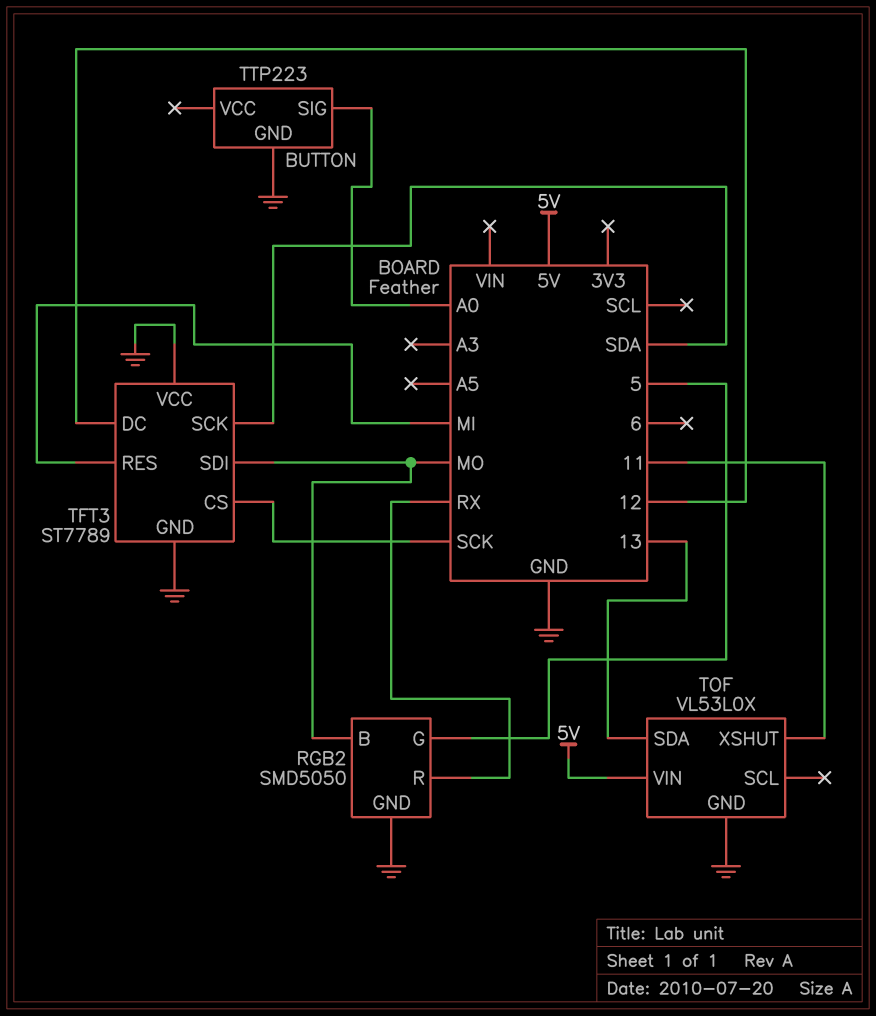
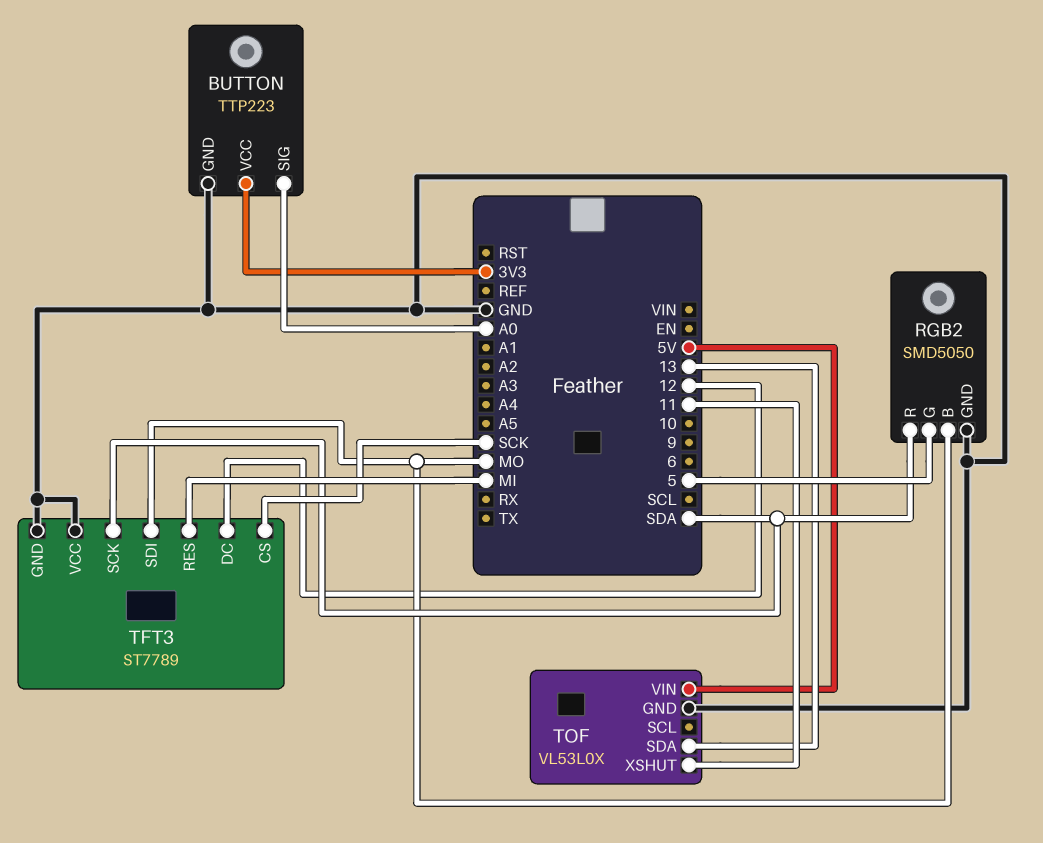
BUTTON pin VCC: none -> 3V3
RGB2 pin R: RX -> SDA

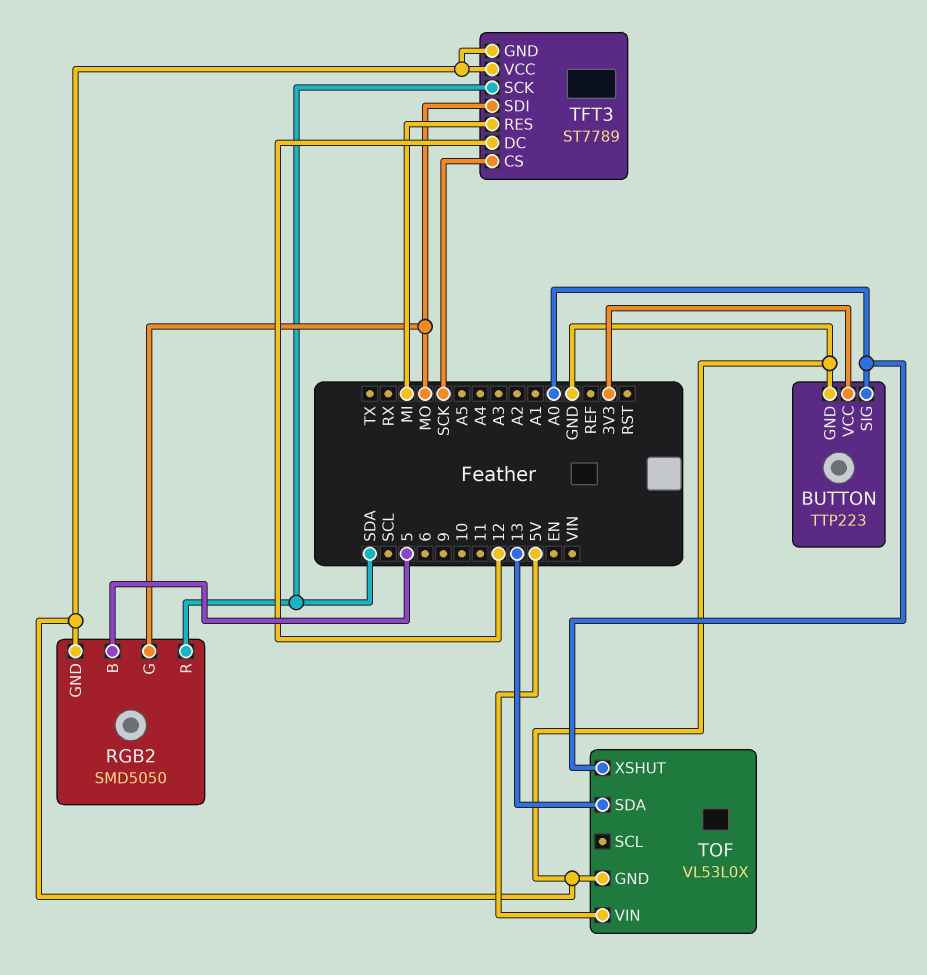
RGB2 pin B: MO -> 5
RGB2 pin G: 5 -> MO
TOF pin XSHUT: 11 -> A0

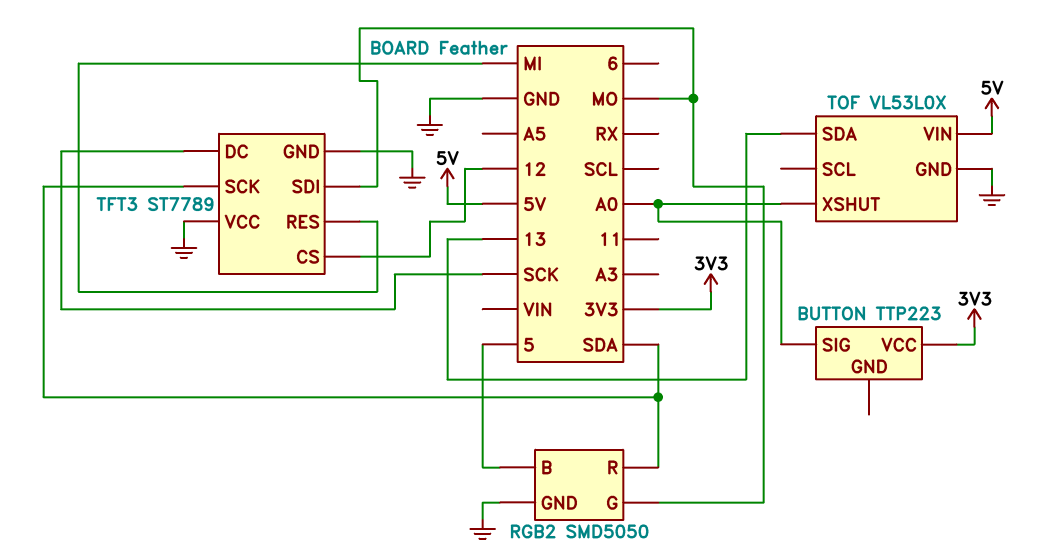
BUTTON pin GND: GND -> none
TFT3 pin CS: SCK -> 12
TFT3 pin DC: 12 -> SCK

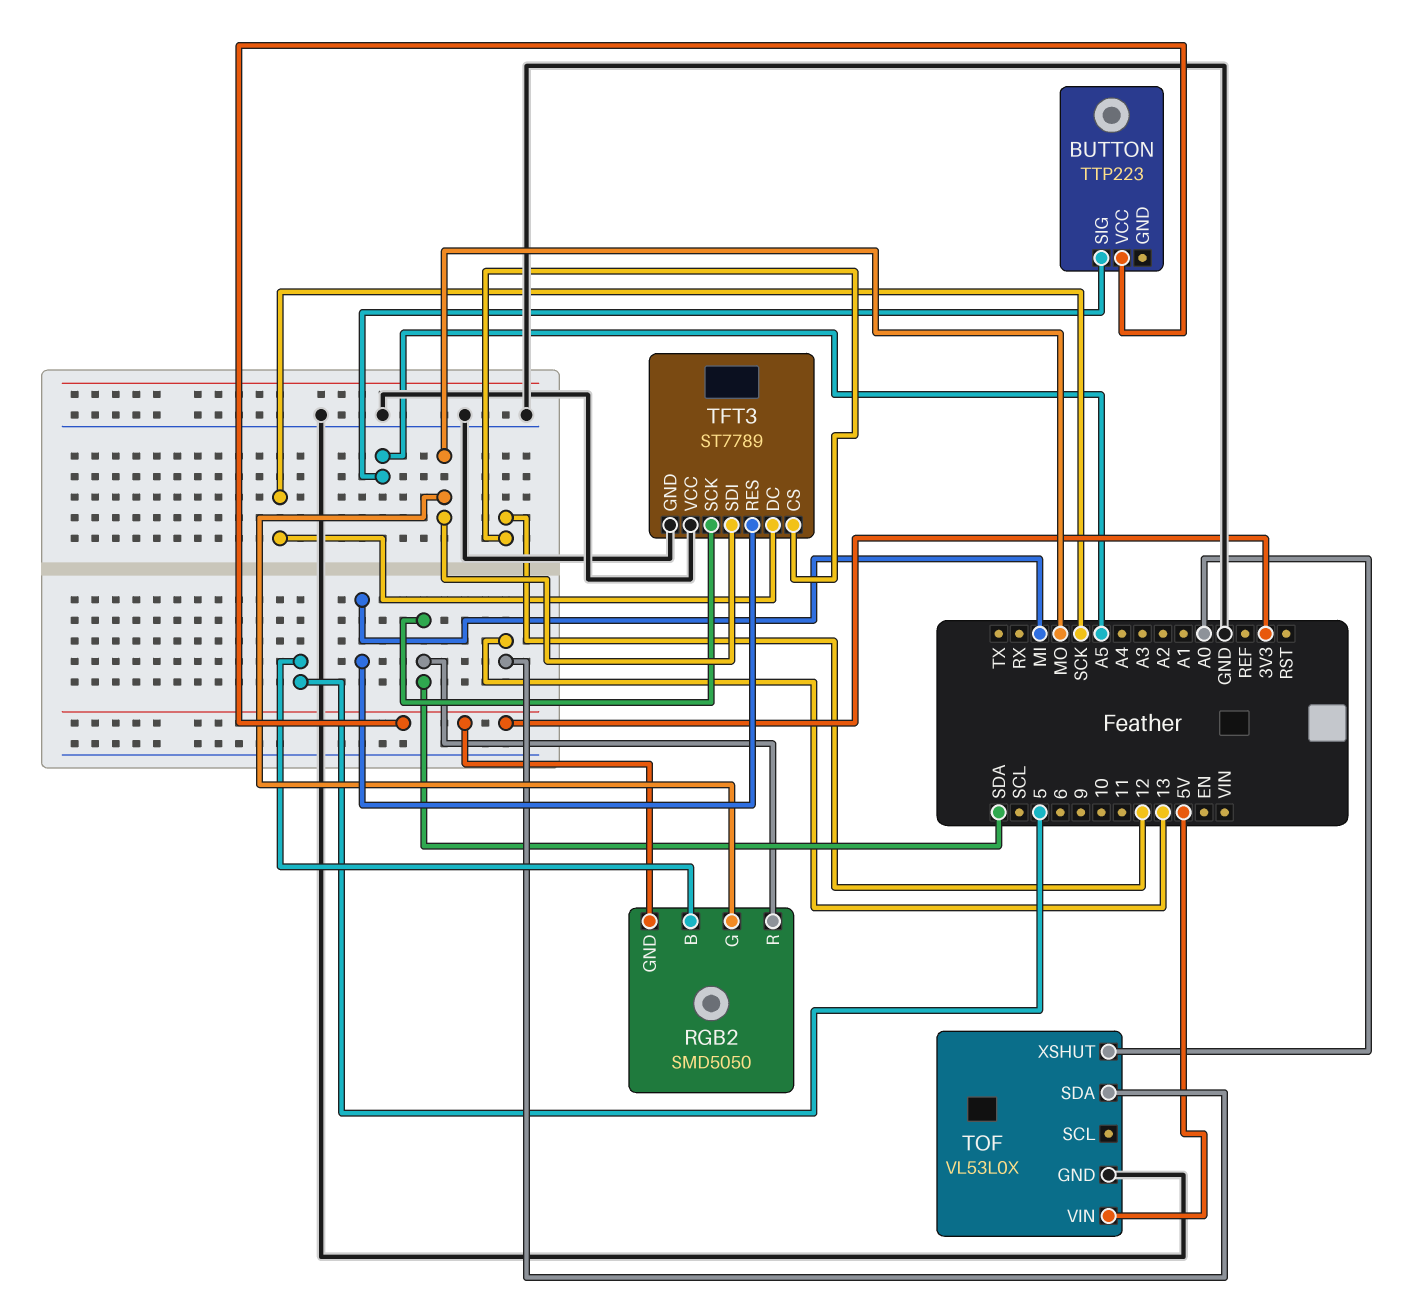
BUTTON pin SIG: A0 -> A5
RGB2 pin GND: GND -> 3V3

